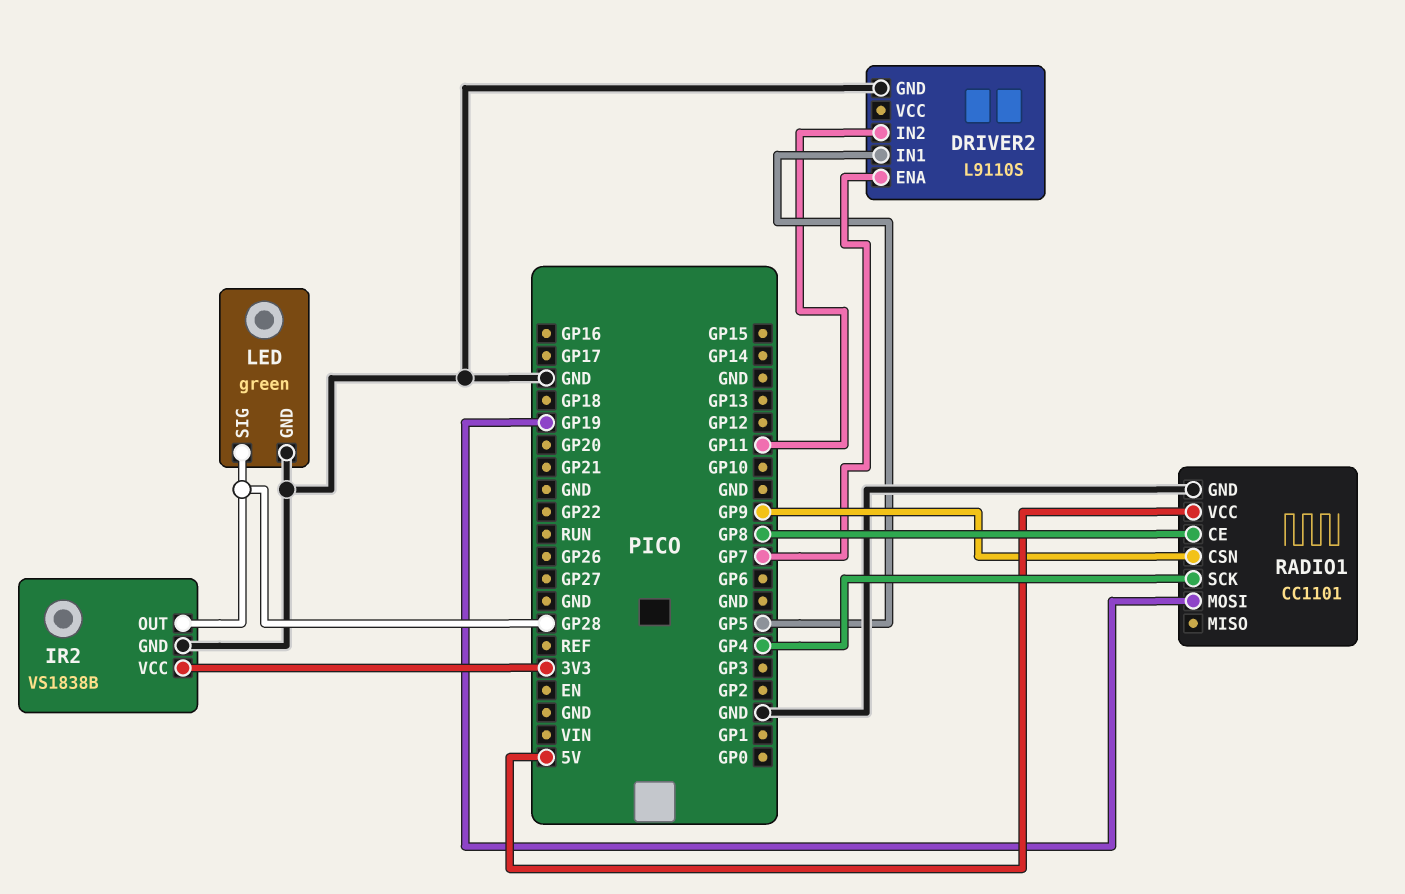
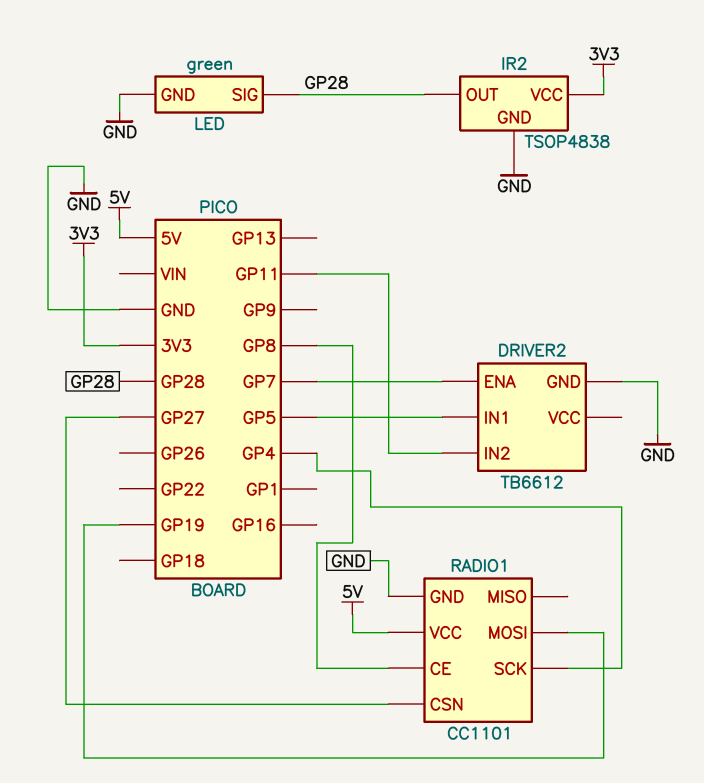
DRIVER2: L9110S -> TB6612
IR2: VS1838B -> TSOP4838
RADIO1 pin CSN: GP9 -> GP27

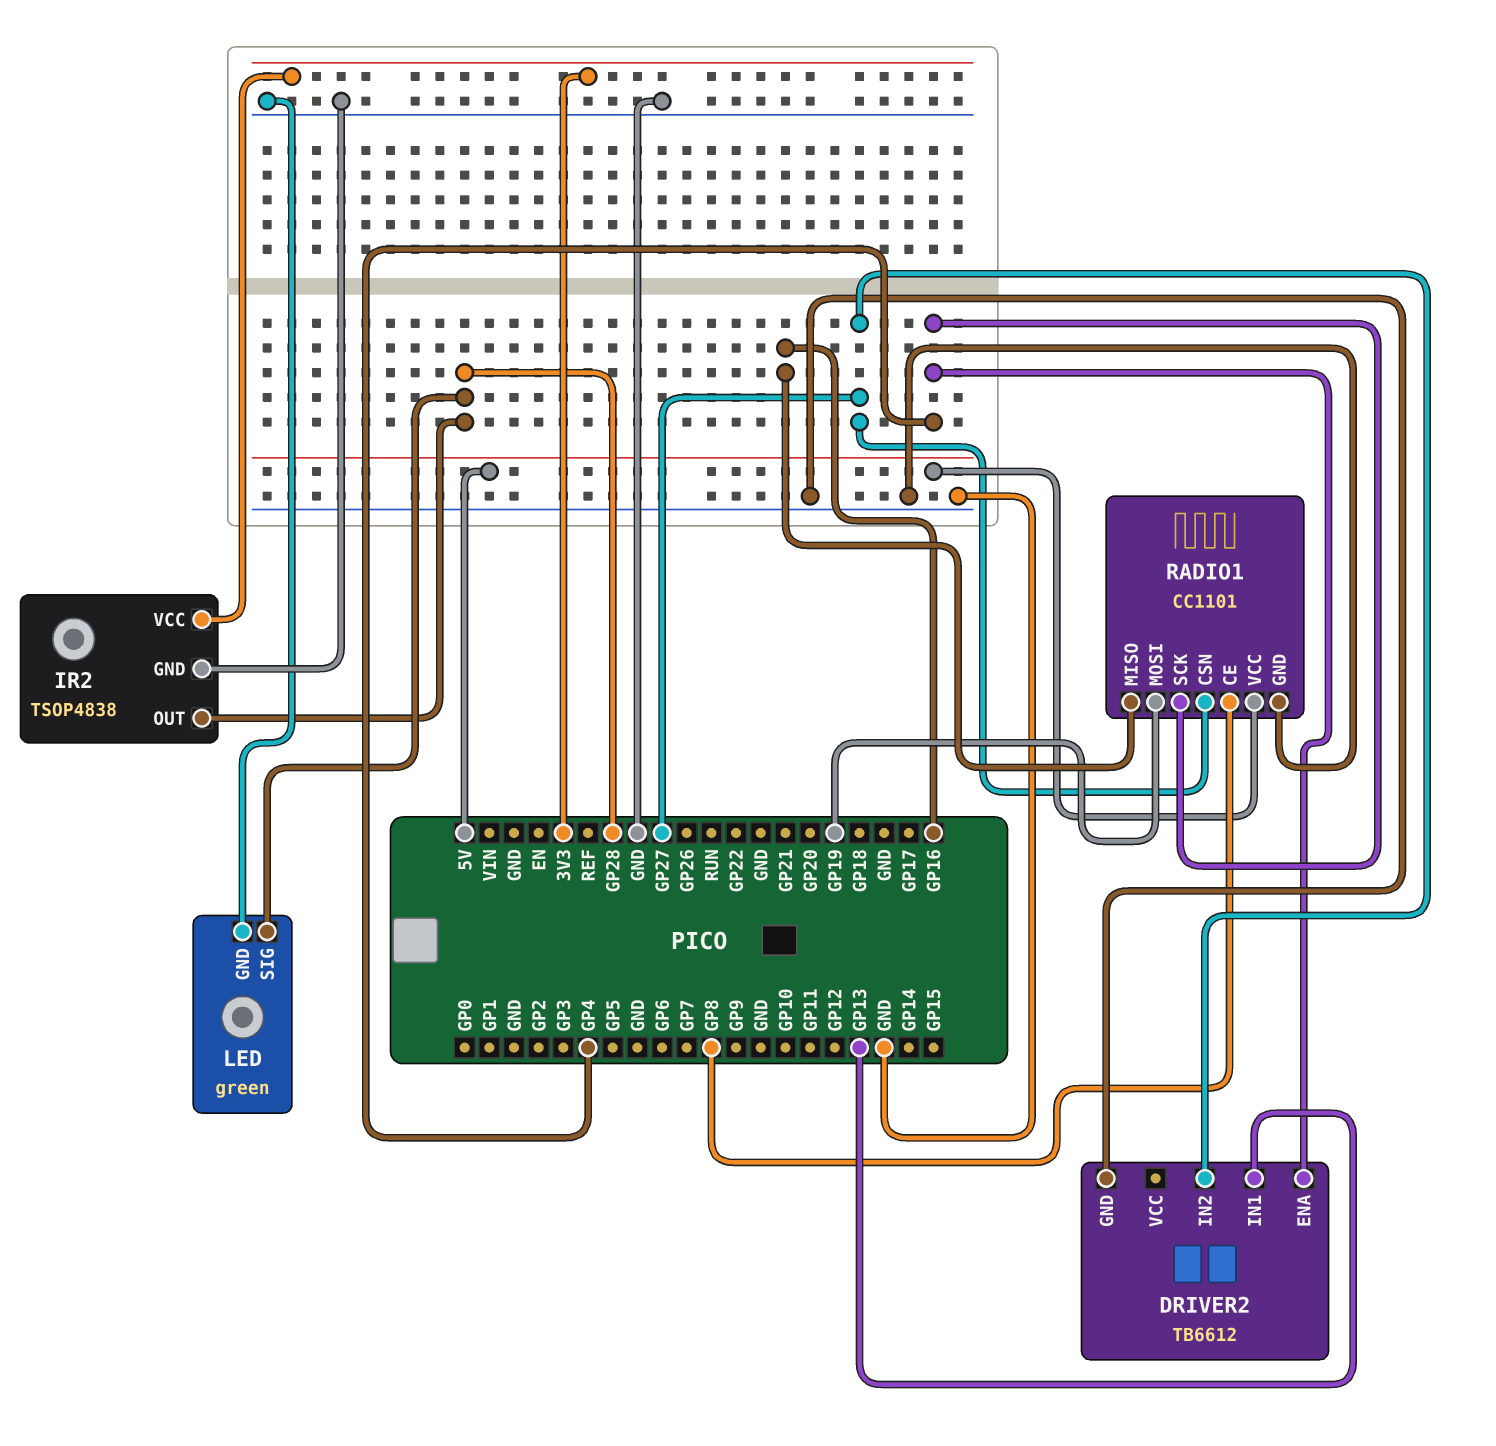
DRIVER2 pin ENA: GP7 -> GP4
DRIVER2 pin IN1: GP5 -> GP13
DRIVER2 pin IN2: GP11 -> GP27
RADIO1 pin MISO: none -> GP16

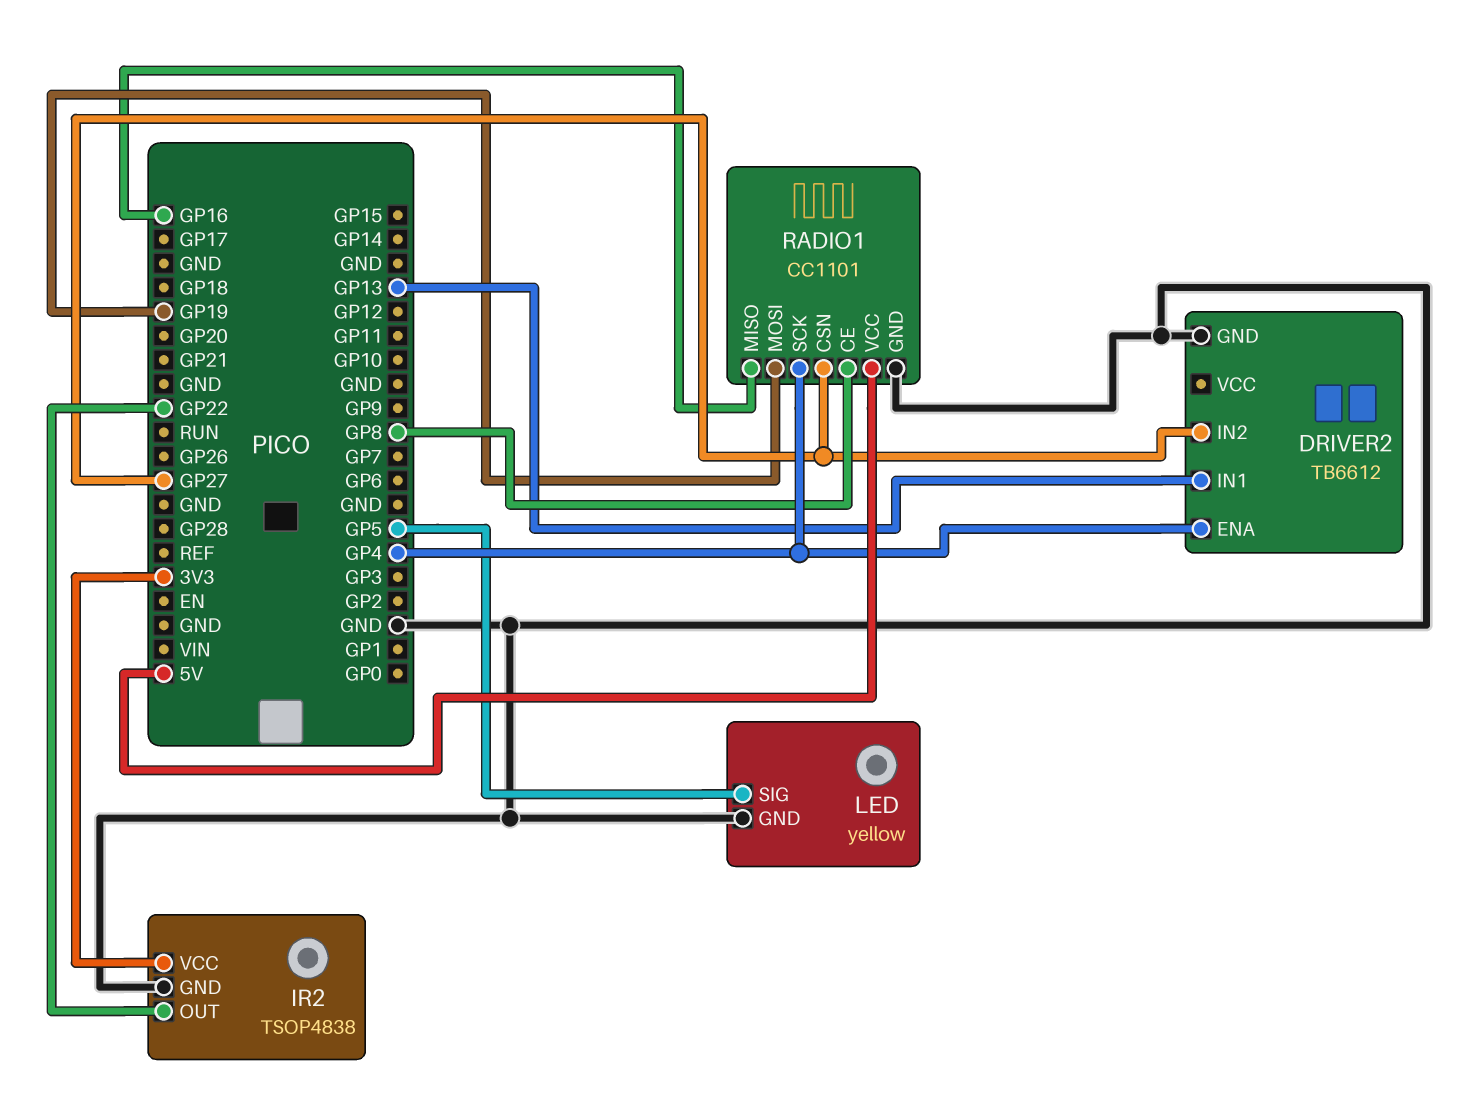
IR2 pin OUT: GP28 -> GP22
LED: green -> yellow
LED pin SIG: GP28 -> GP5

